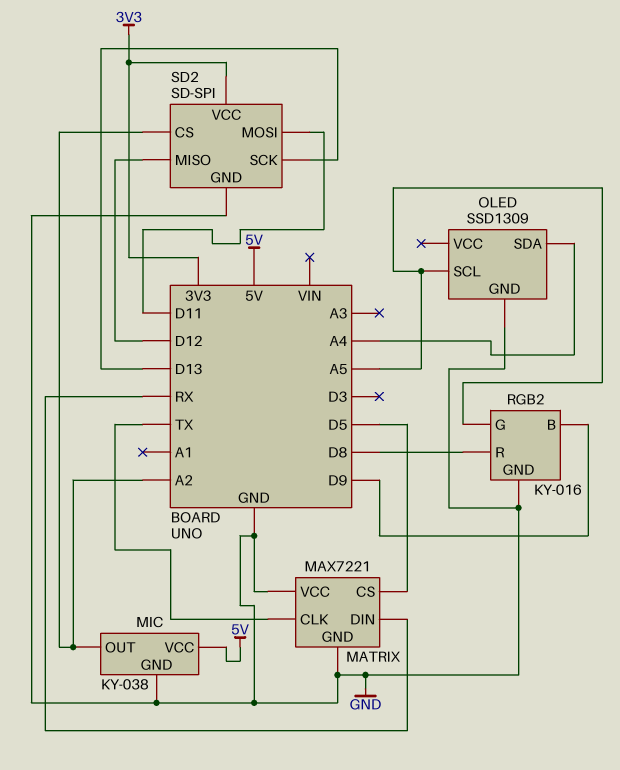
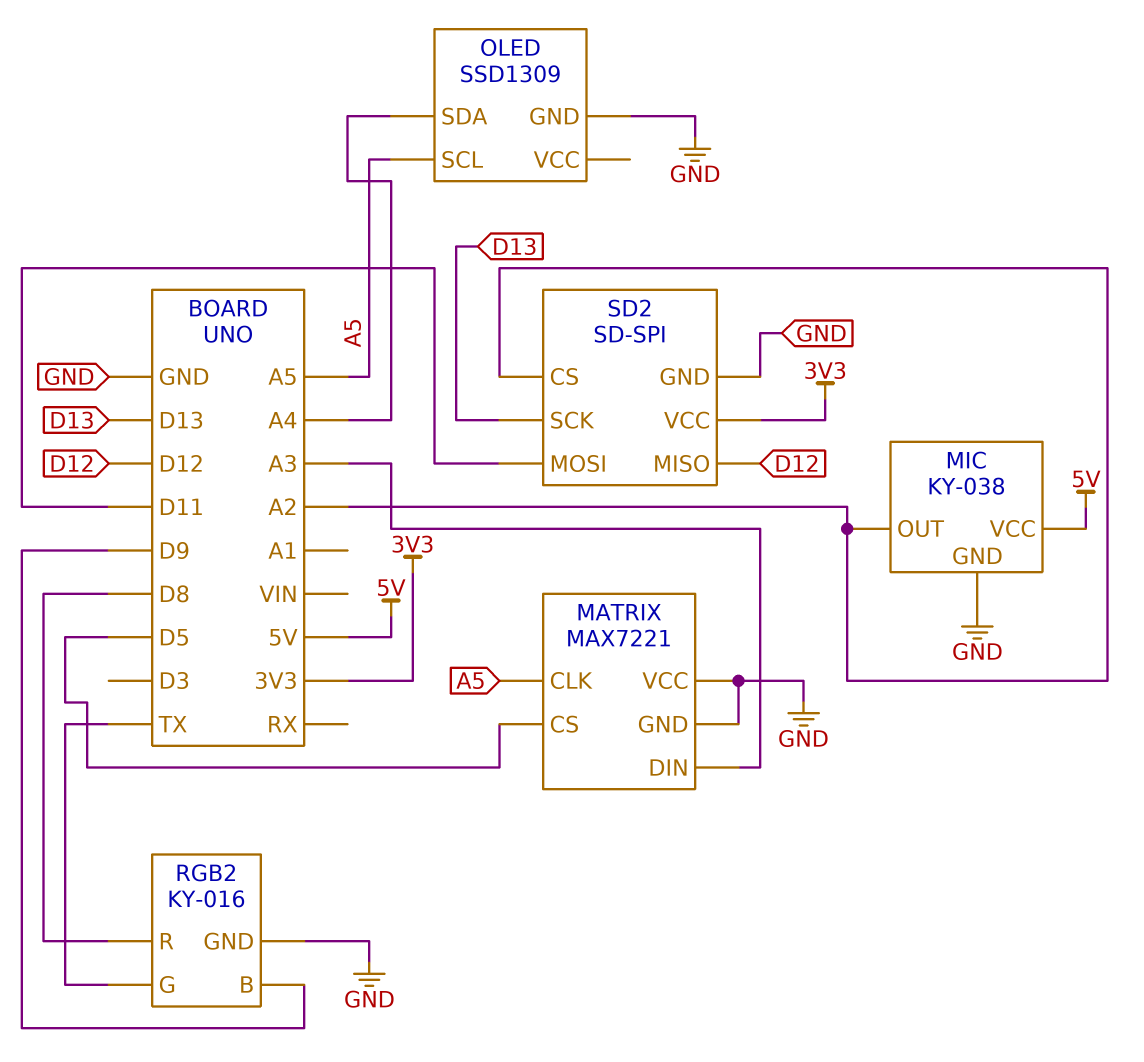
MATRIX pin CLK: TX -> A5
MATRIX pin DIN: RX -> A3
RGB2 pin G: A5 -> TX

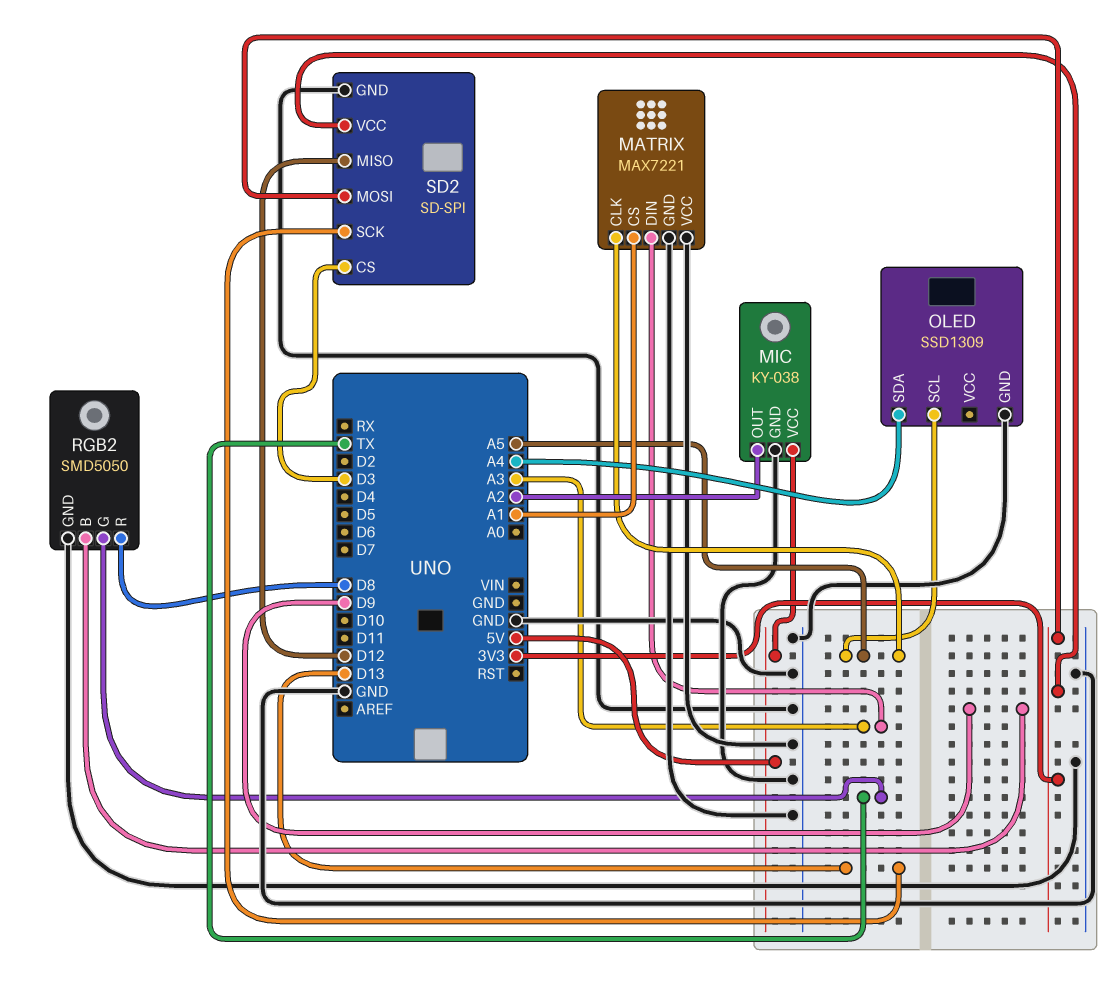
MATRIX pin CS: D5 -> A1
RGB2: KY-016 -> SMD5050
SD2 pin CS: A2 -> D3
SD2 pin MOSI: D11 -> 3V3

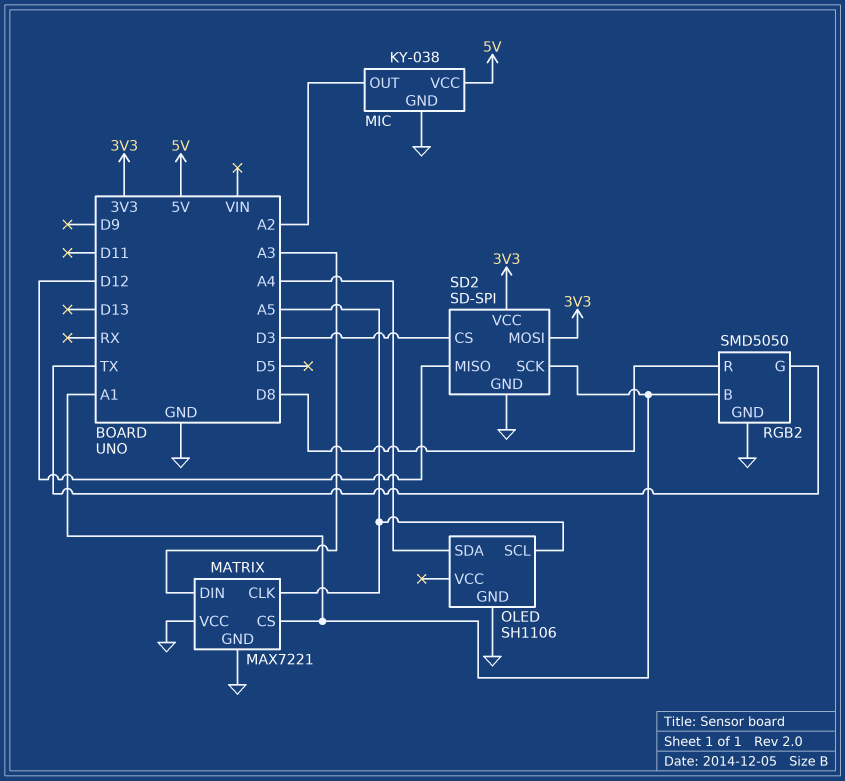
OLED: SSD1309 -> SH1106
RGB2 pin B: D9 -> A1
SD2 pin SCK: D13 -> A1

